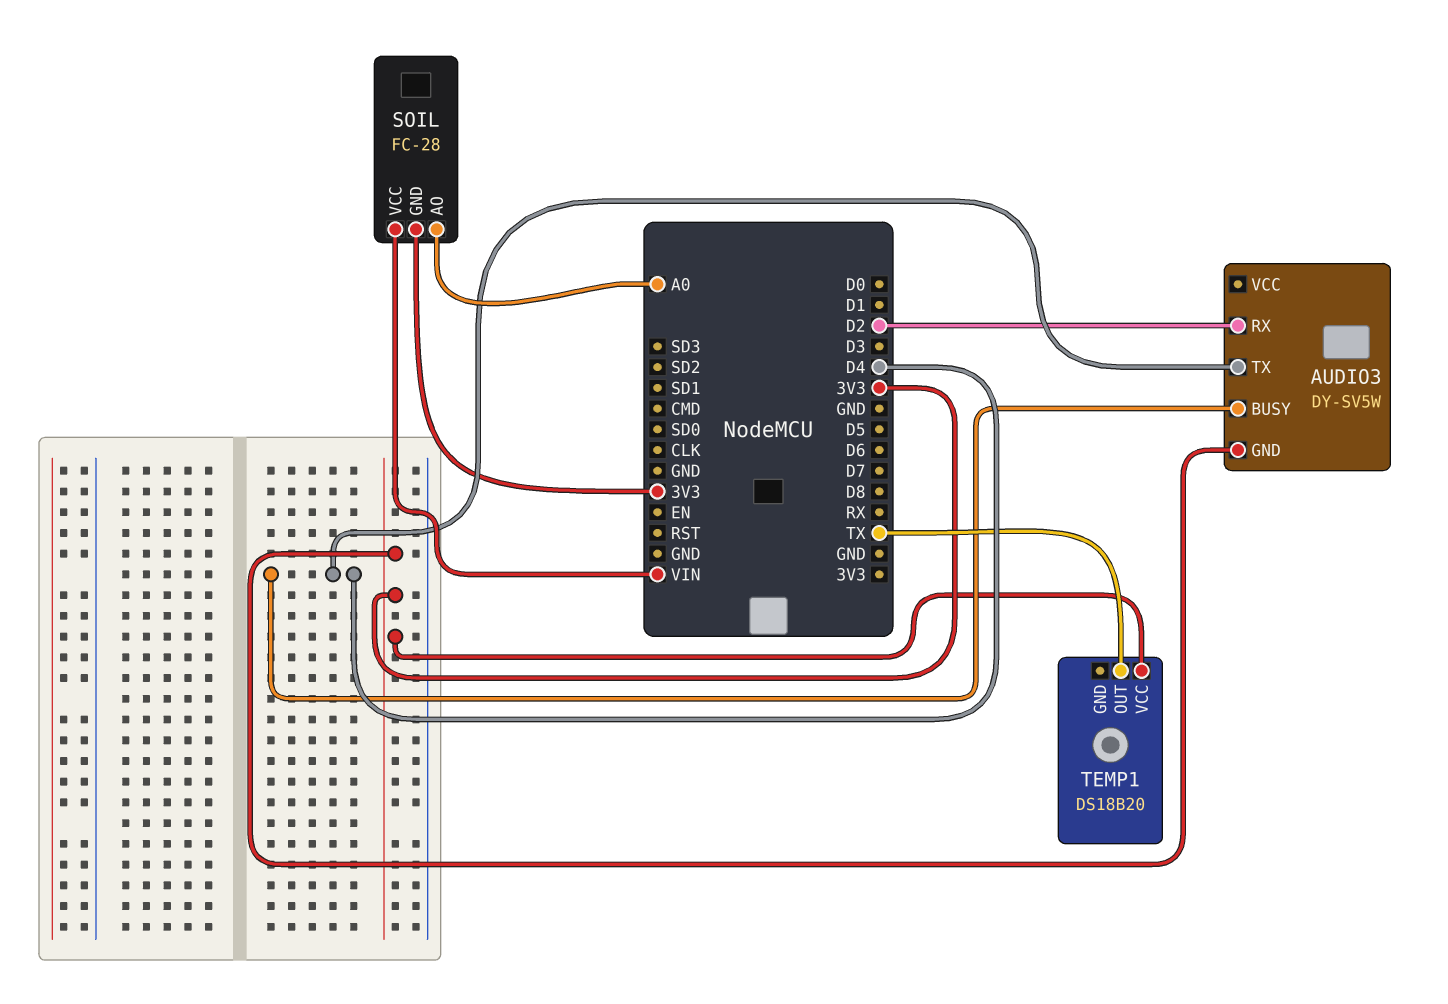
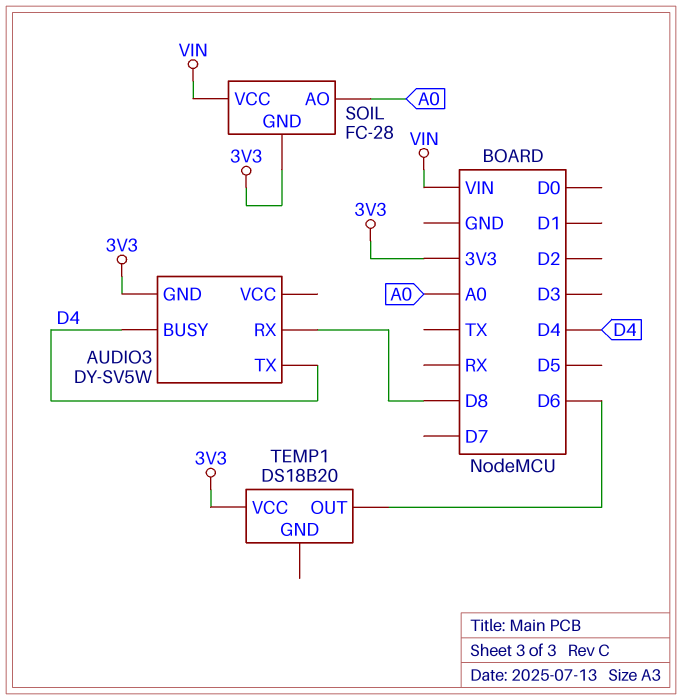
AUDIO3 pin RX: D2 -> D8
TEMP1 pin OUT: TX -> D6

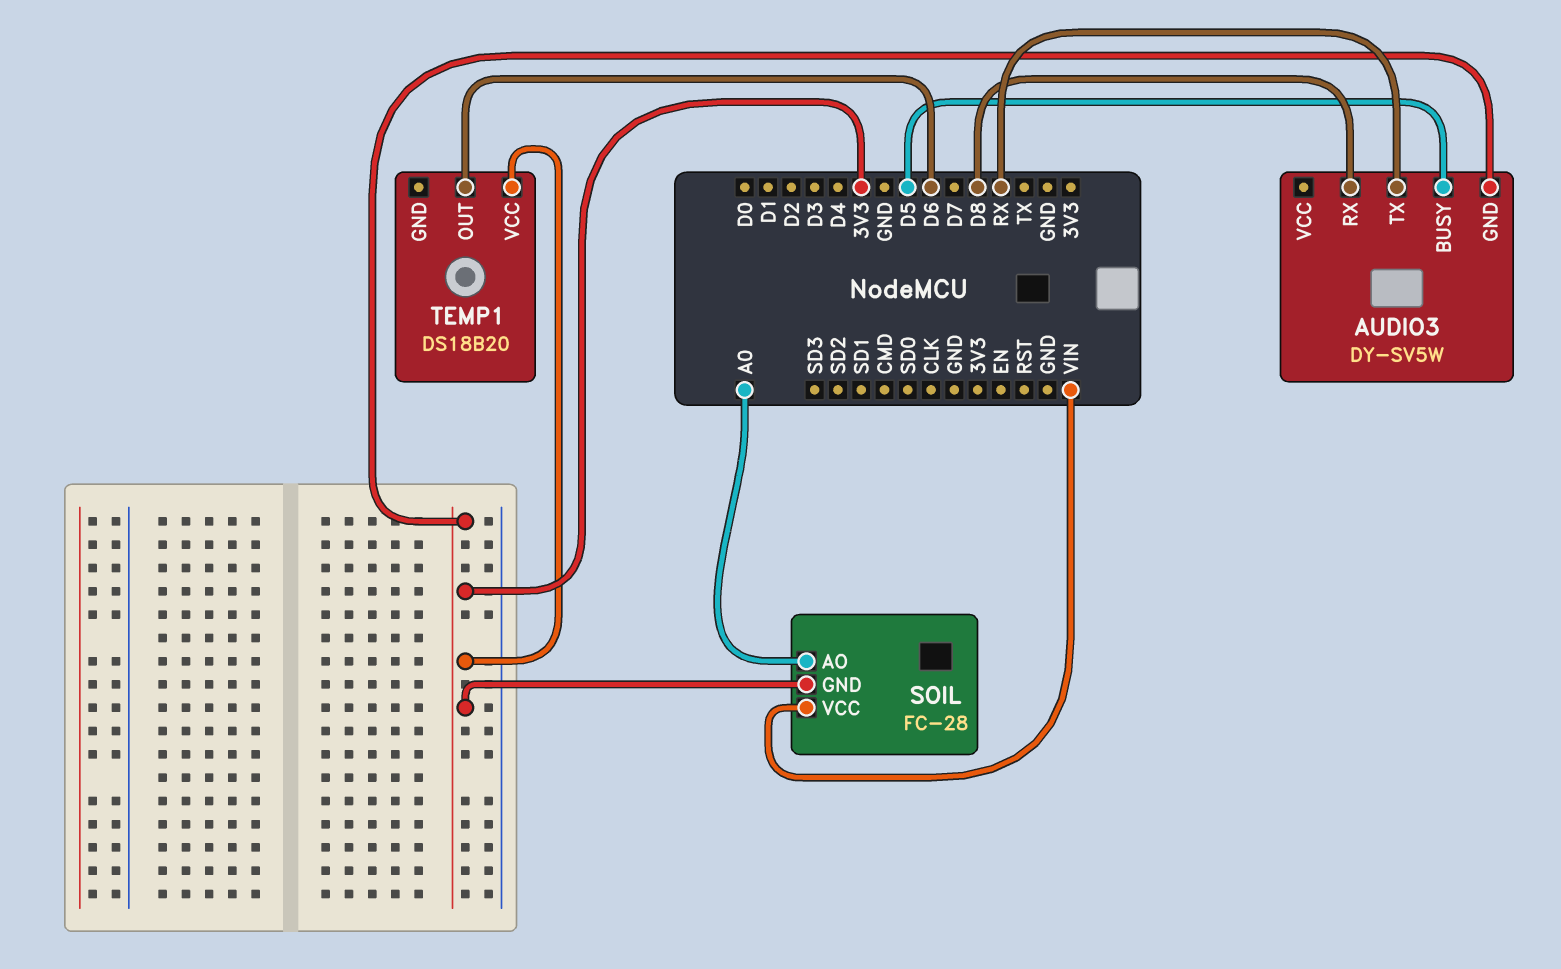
AUDIO3 pin BUSY: D4 -> D5
AUDIO3 pin TX: D4 -> RX

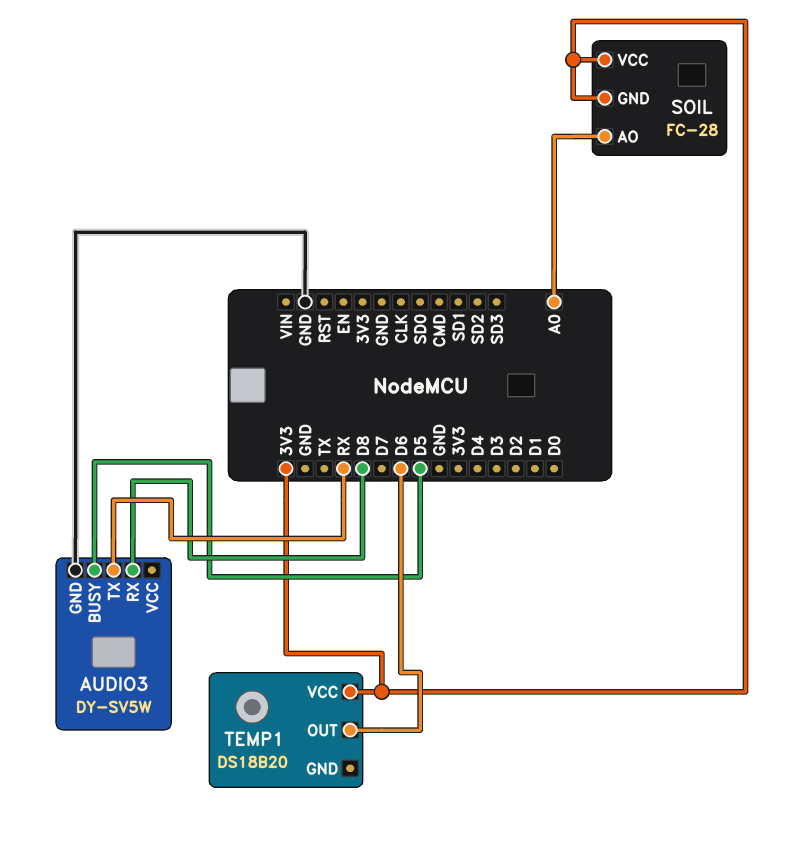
AUDIO3 pin GND: 3V3 -> GND
SOIL pin VCC: VIN -> 3V3

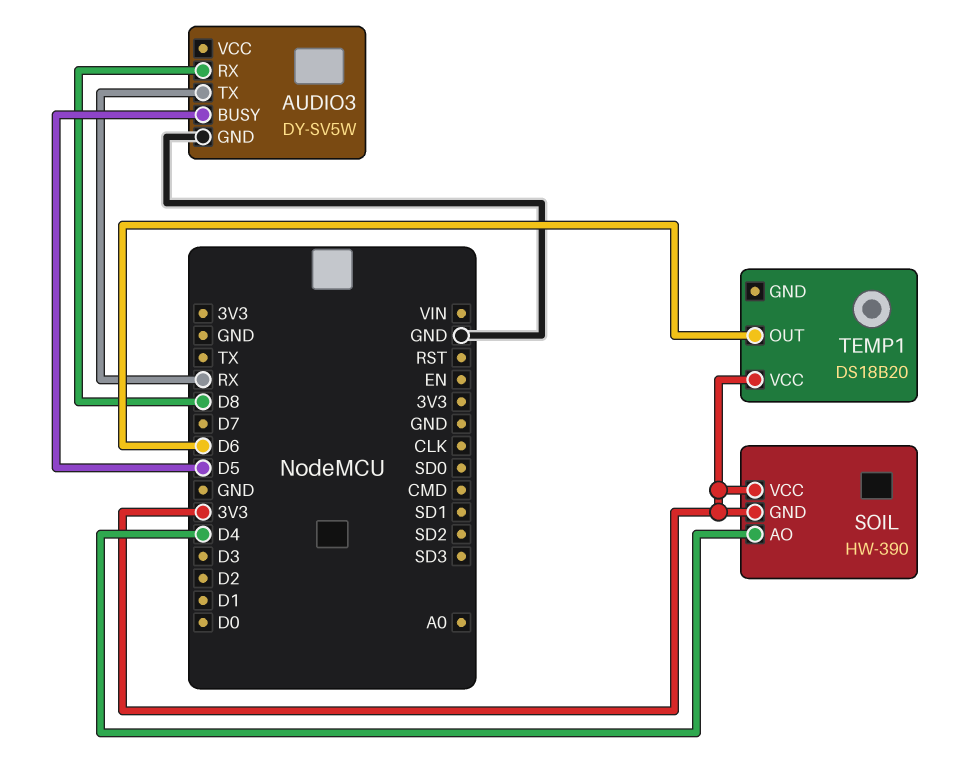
SOIL: FC-28 -> HW-390
SOIL pin AO: A0 -> D4

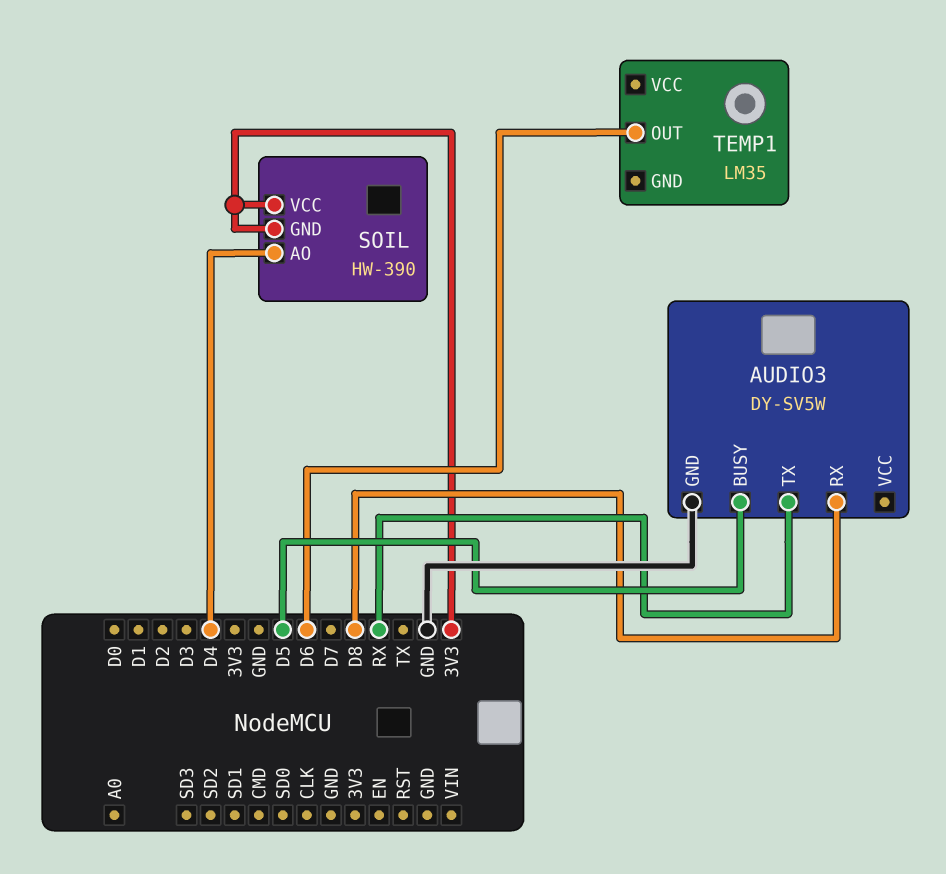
TEMP1: DS18B20 -> LM35
TEMP1 pin VCC: 3V3 -> none

